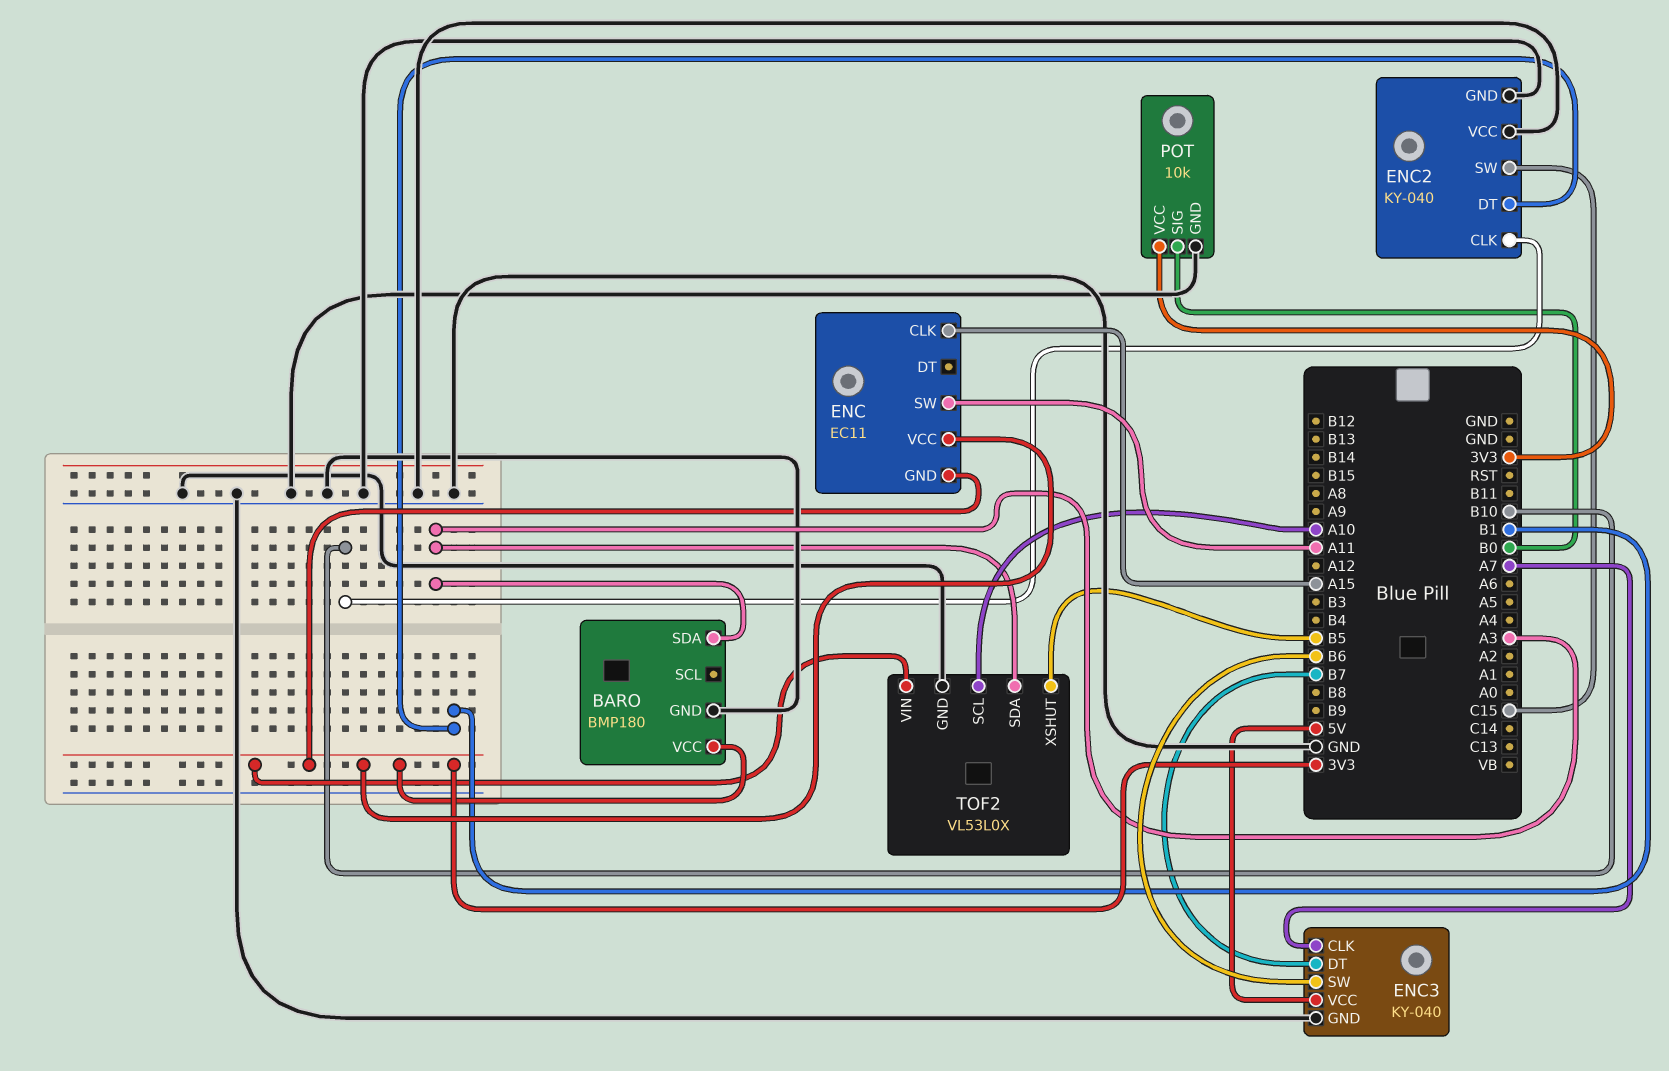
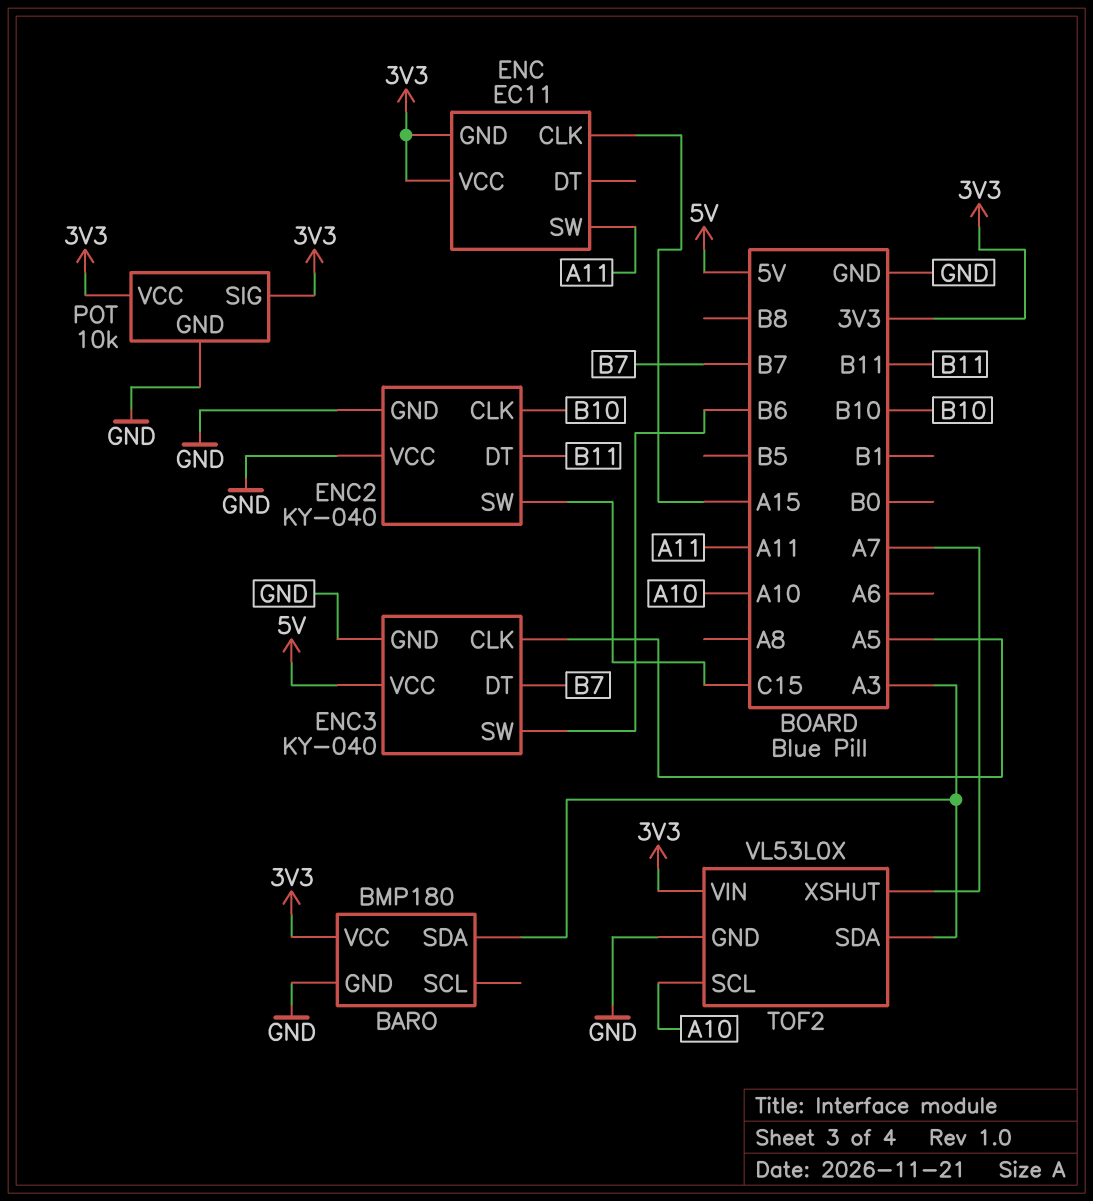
ENC2 pin DT: B1 -> B11
ENC3 pin CLK: A7 -> A5
POT pin SIG: B0 -> 3V3
TOF2 pin XSHUT: B5 -> A7

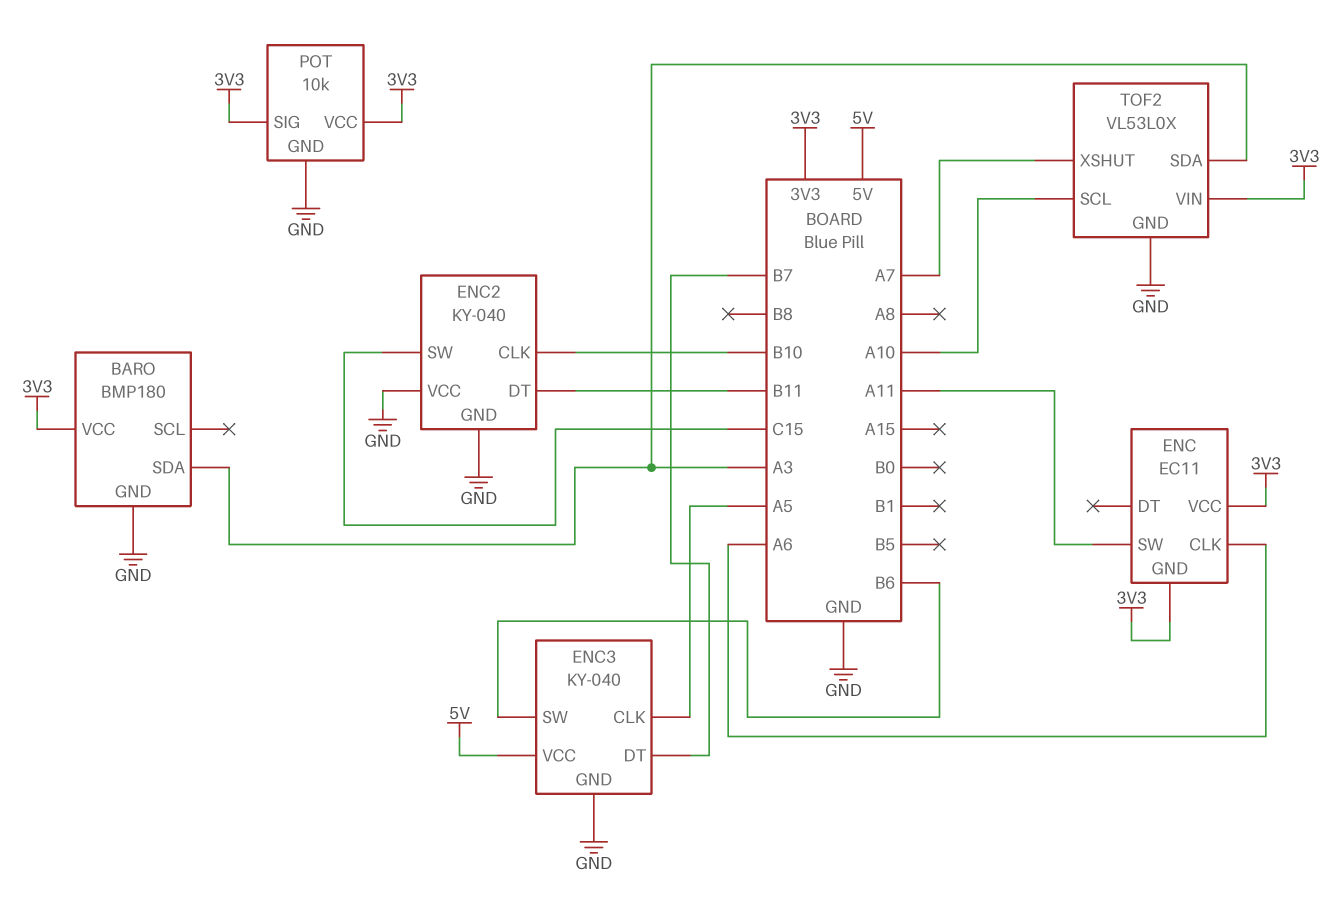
ENC pin CLK: A15 -> A6

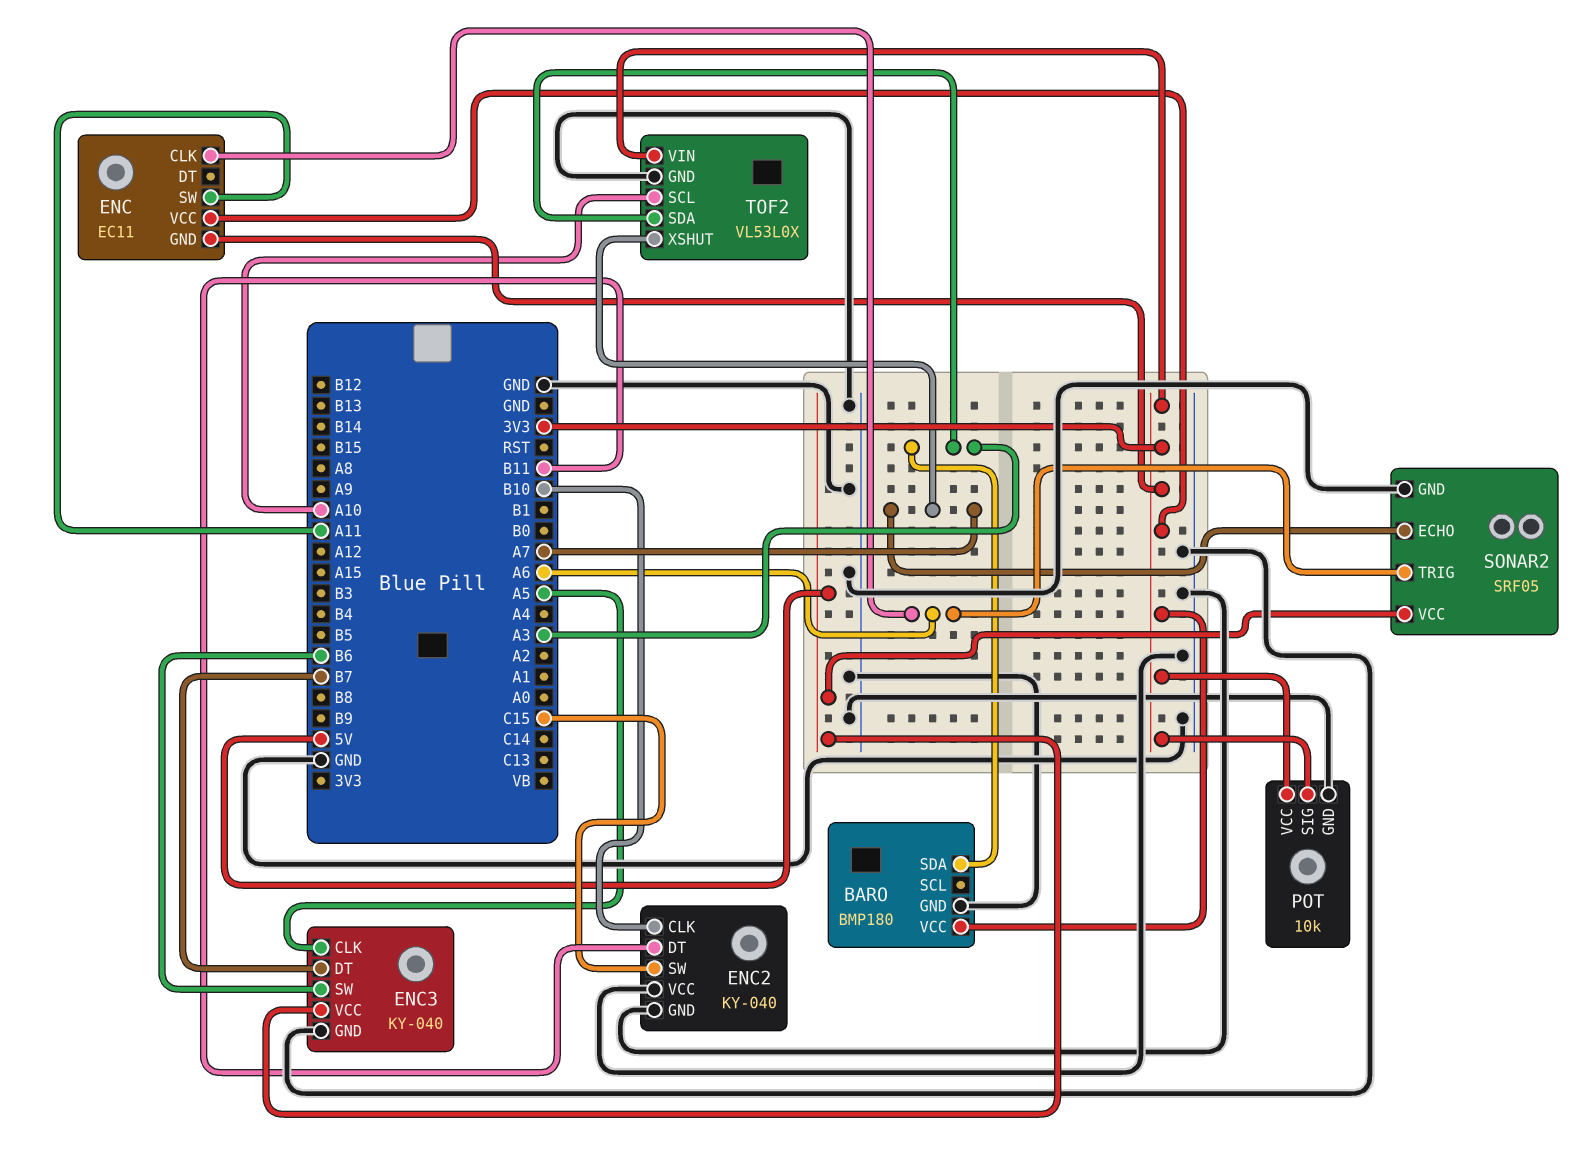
SONAR2: none -> SRF05
SONAR2 pin ECHO: none -> A7
SONAR2 pin GND: none -> GND
SONAR2 pin TRIG: none -> A6
SONAR2 pin VCC: none -> 5V

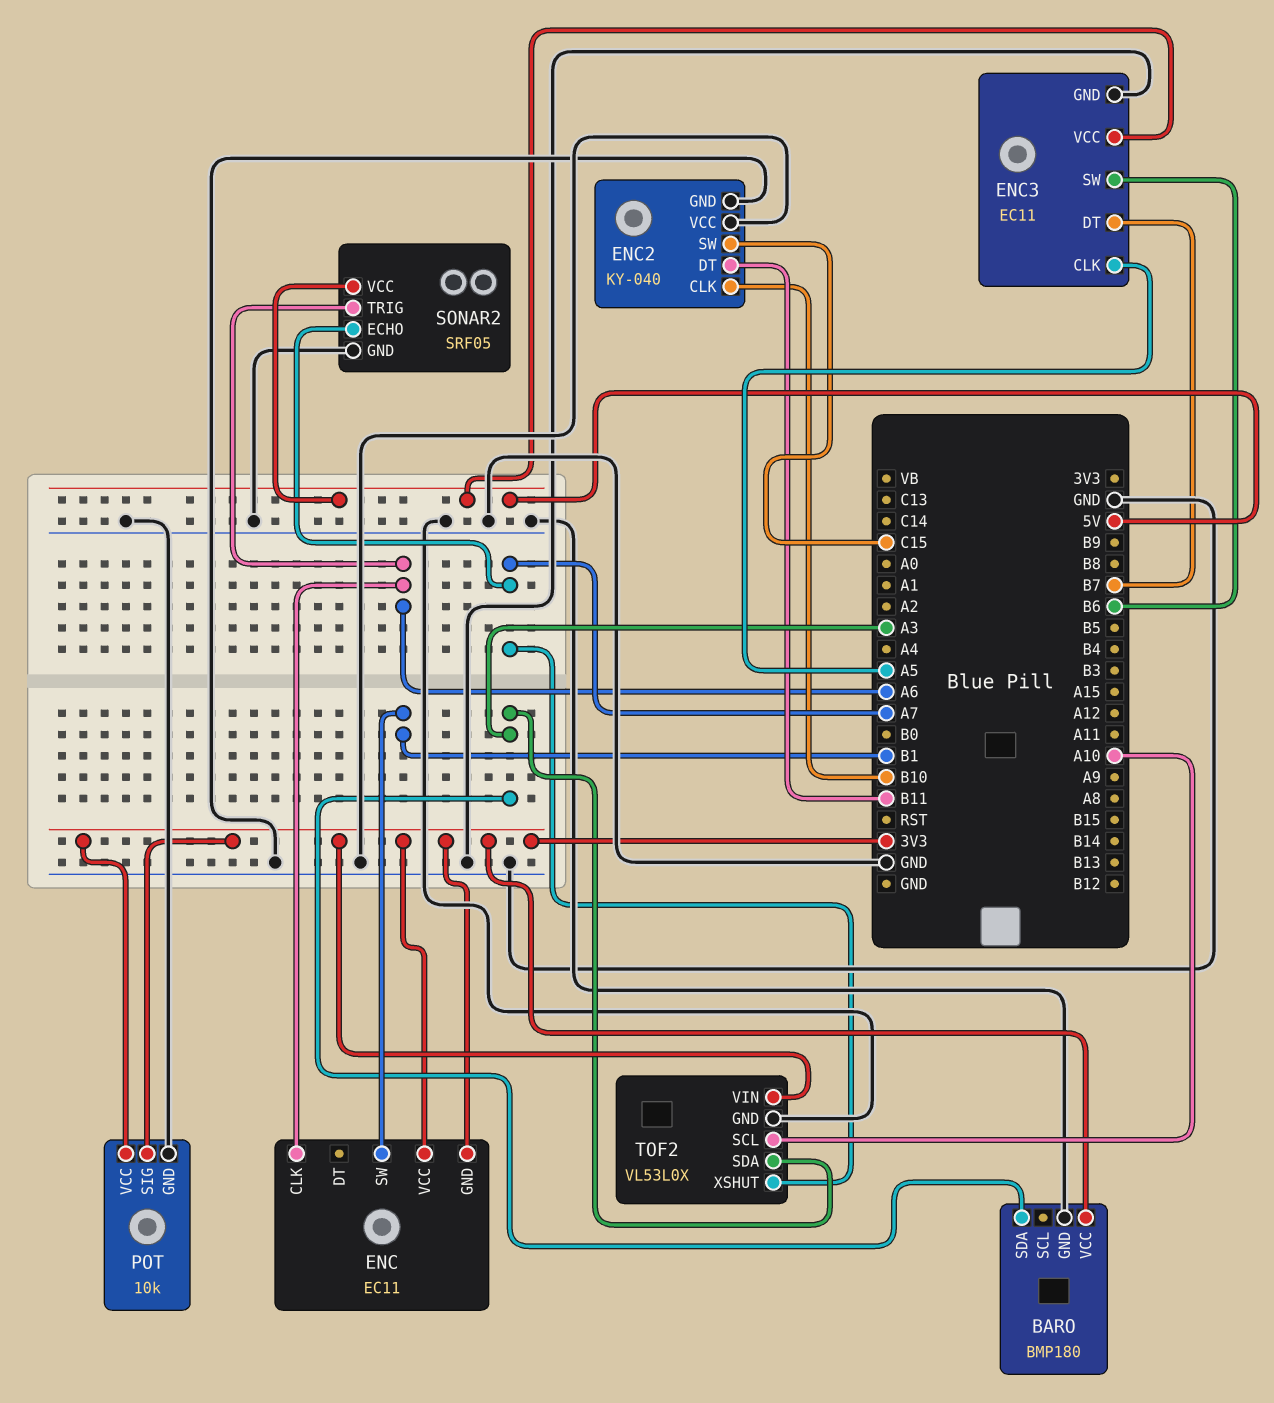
ENC pin SW: A11 -> B1
ENC3: KY-040 -> EC11

